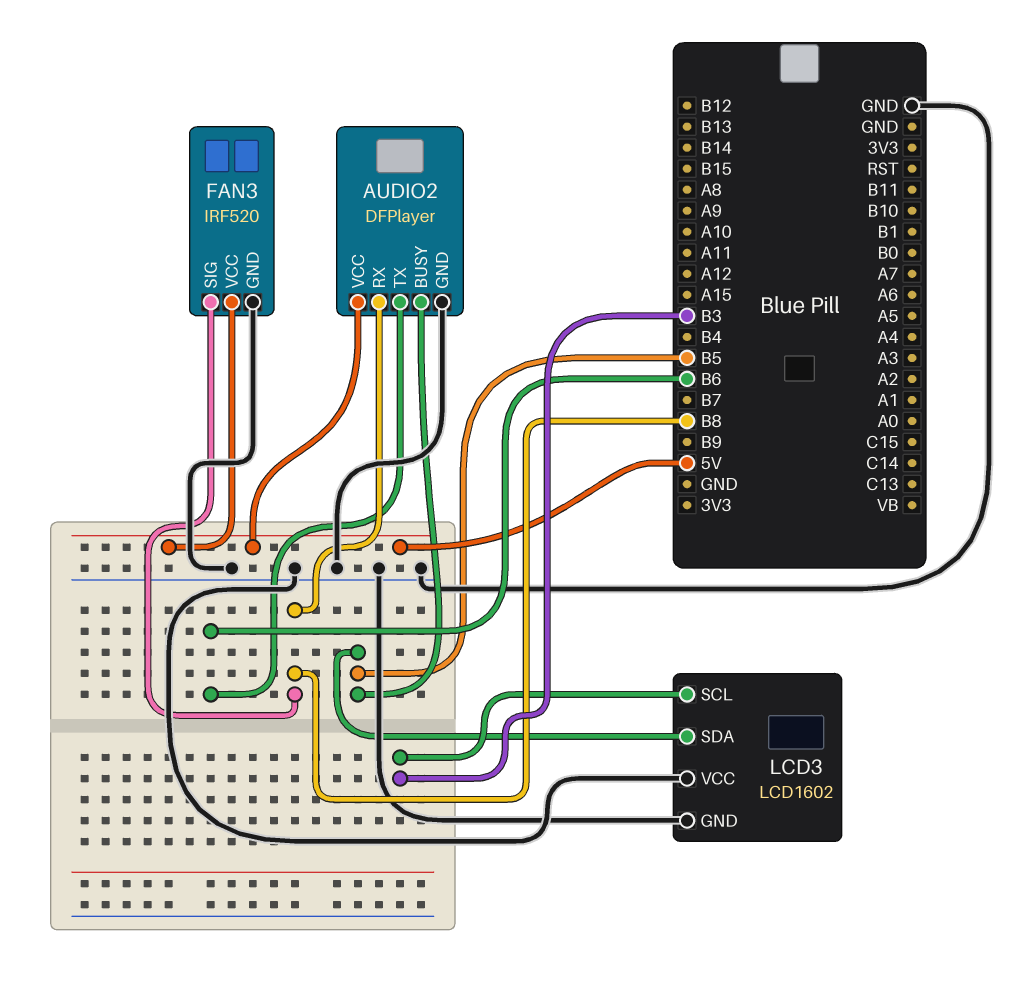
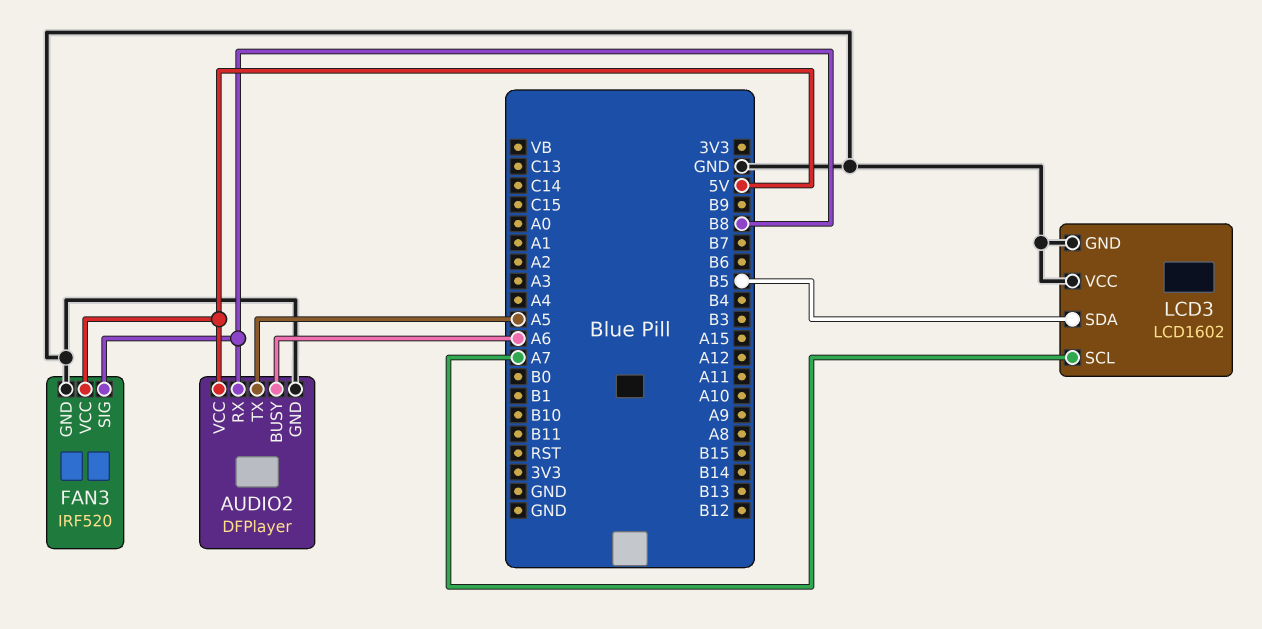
AUDIO2 pin BUSY: B5 -> A6
AUDIO2 pin TX: B6 -> A5
LCD3 pin SCL: B3 -> A7

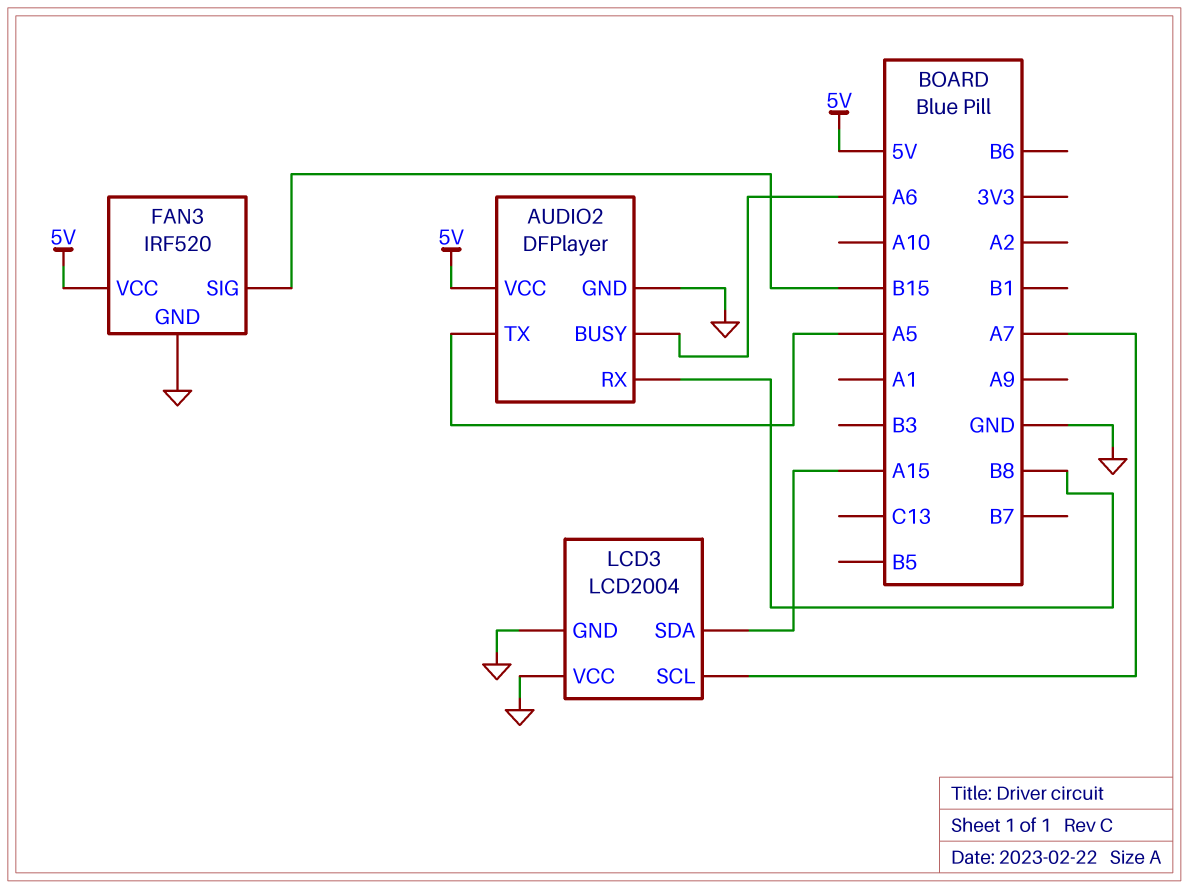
FAN3 pin SIG: B8 -> B15
LCD3: LCD1602 -> LCD2004
LCD3 pin SDA: B5 -> A15

